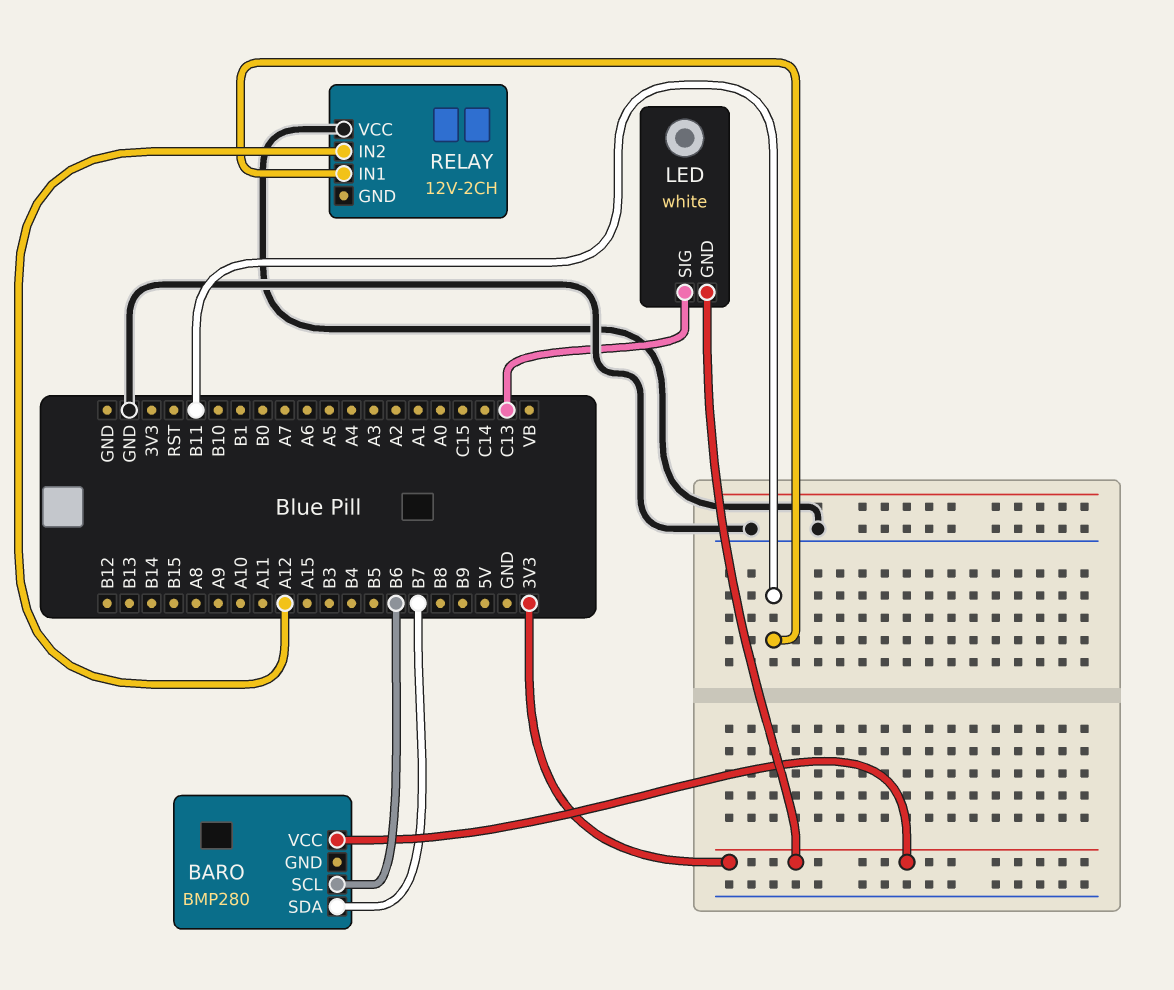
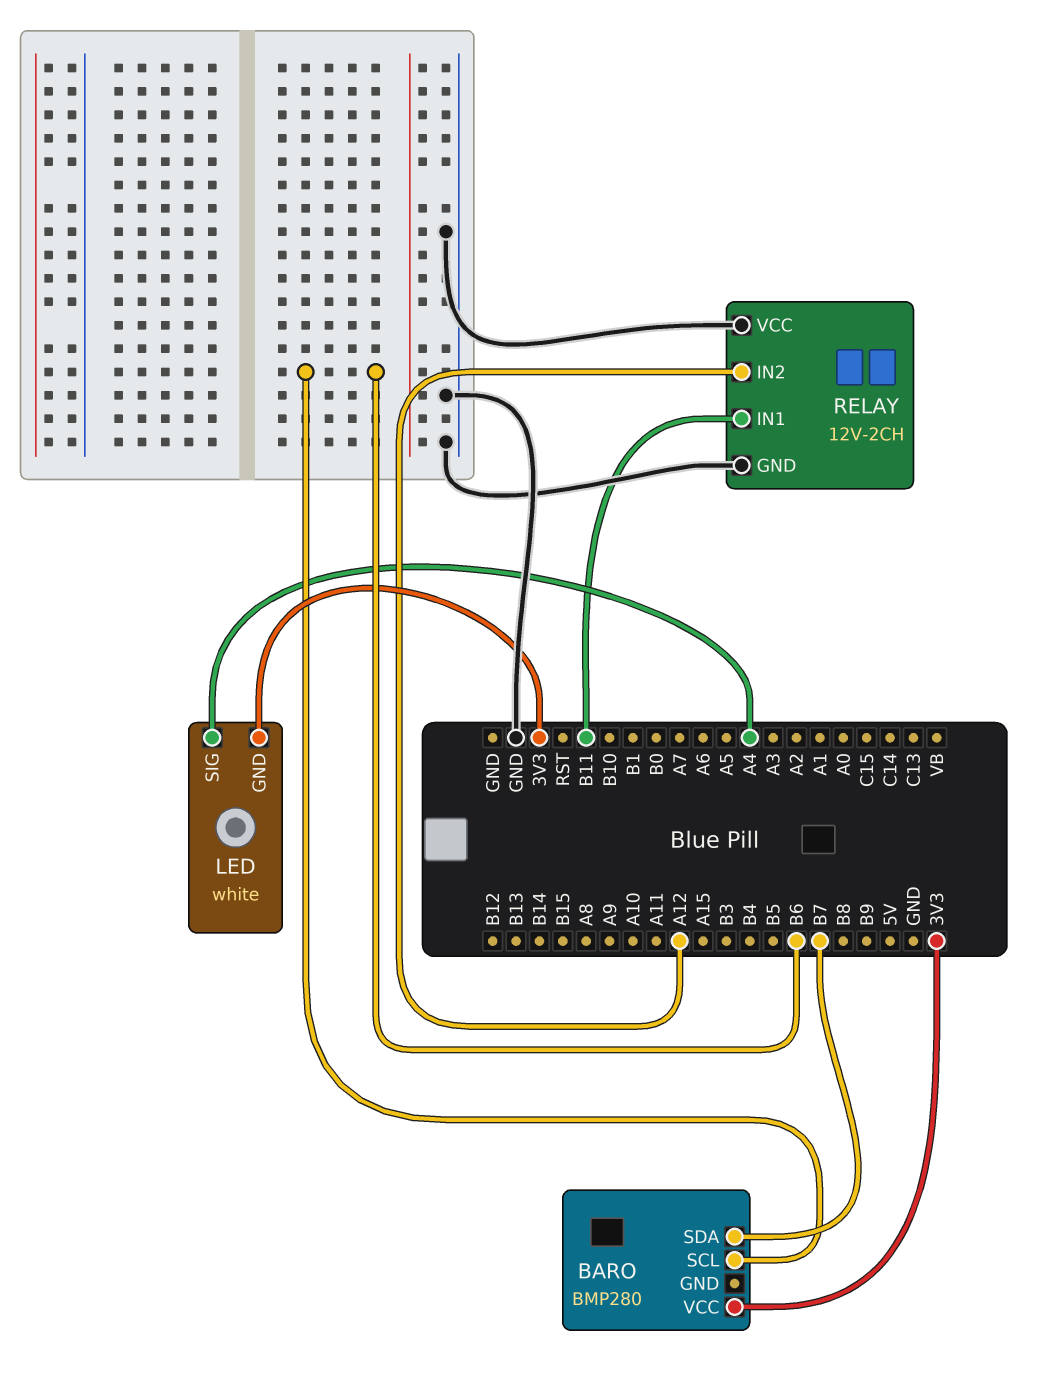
LED pin SIG: C13 -> A4
RELAY pin GND: none -> GND

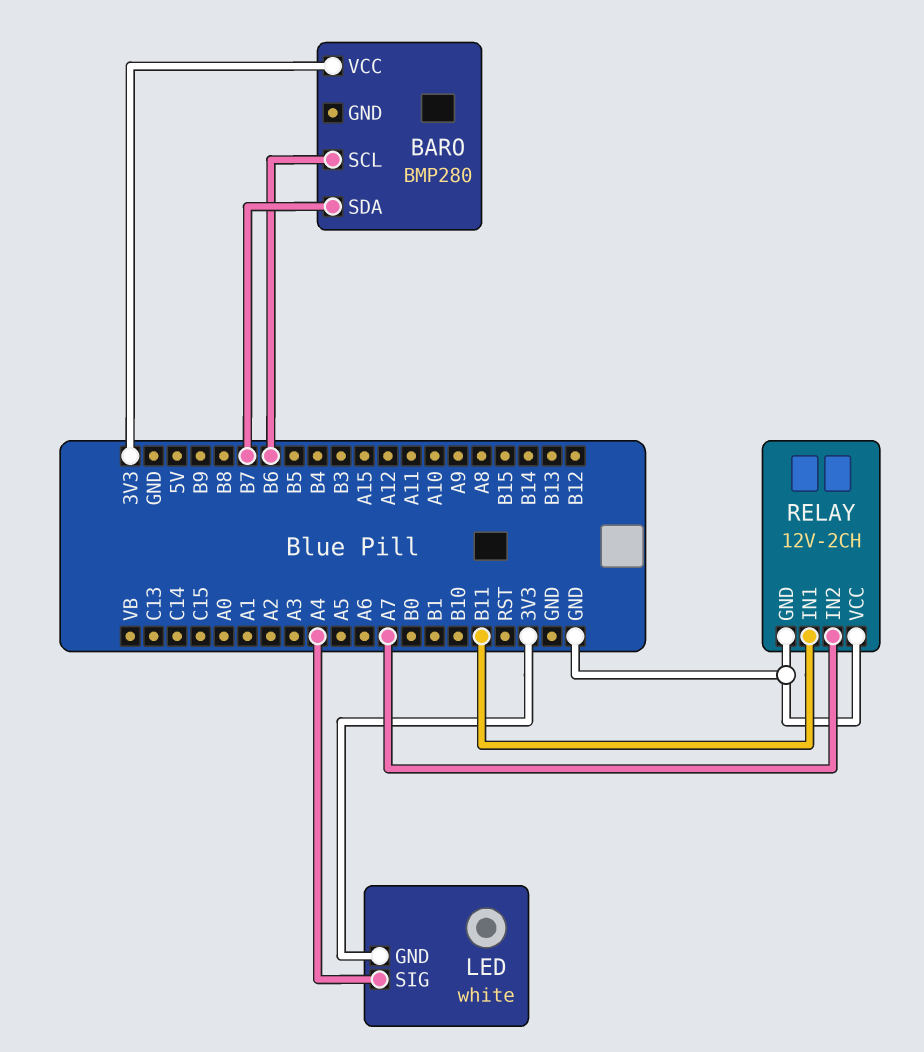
RELAY pin IN2: A12 -> A7

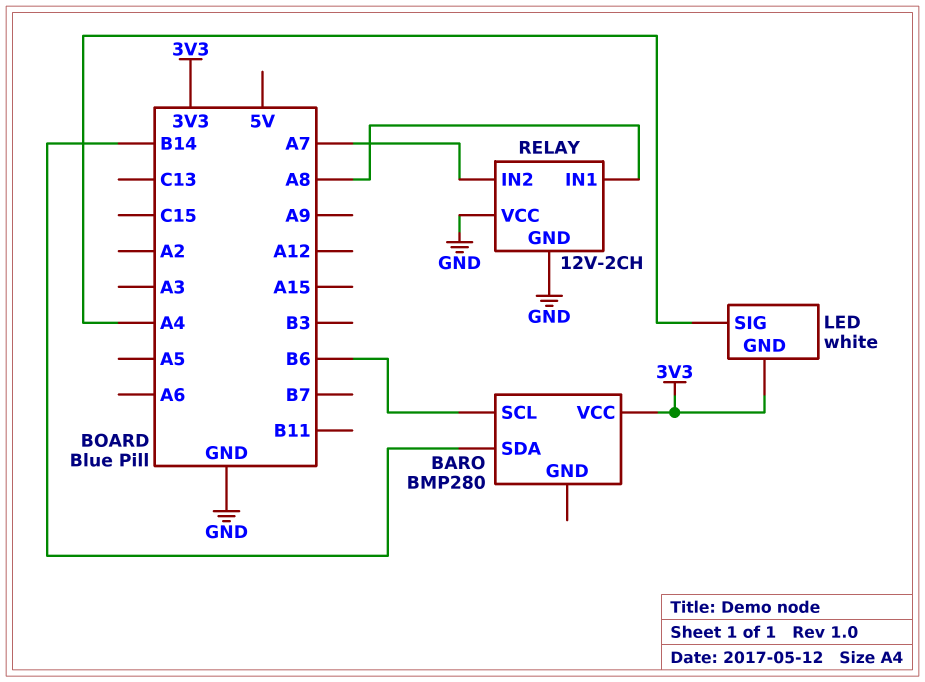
BARO pin SDA: B7 -> B14
RELAY pin IN1: B11 -> A8

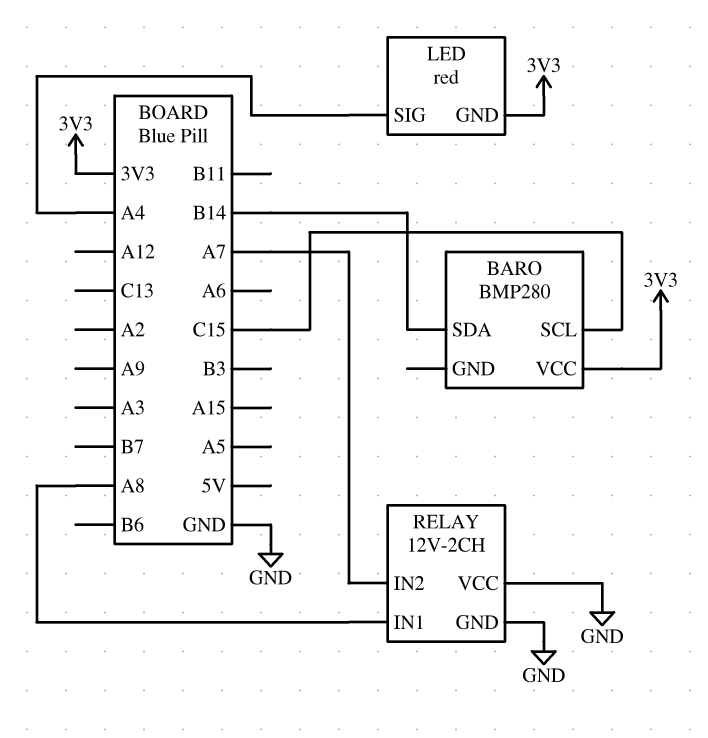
BARO pin SCL: B6 -> C15
LED: white -> red

